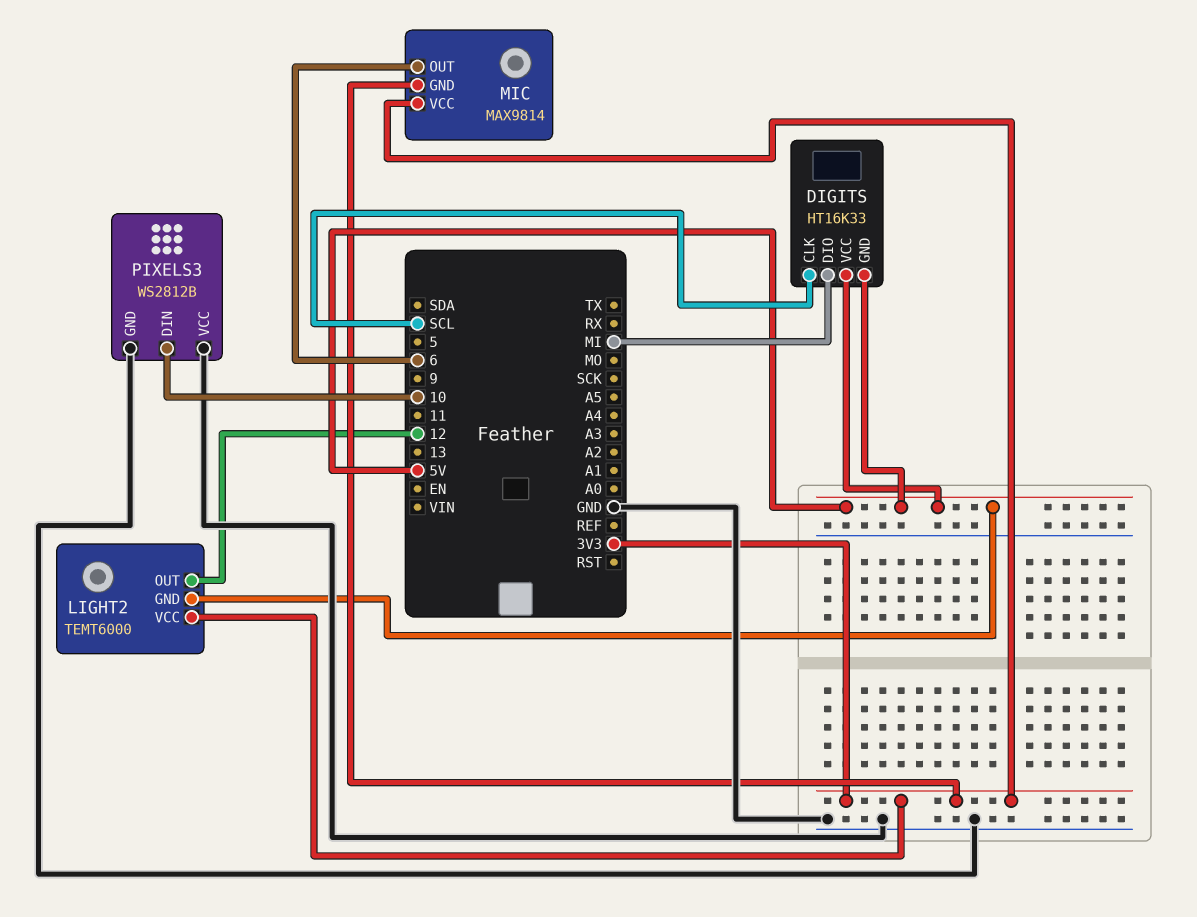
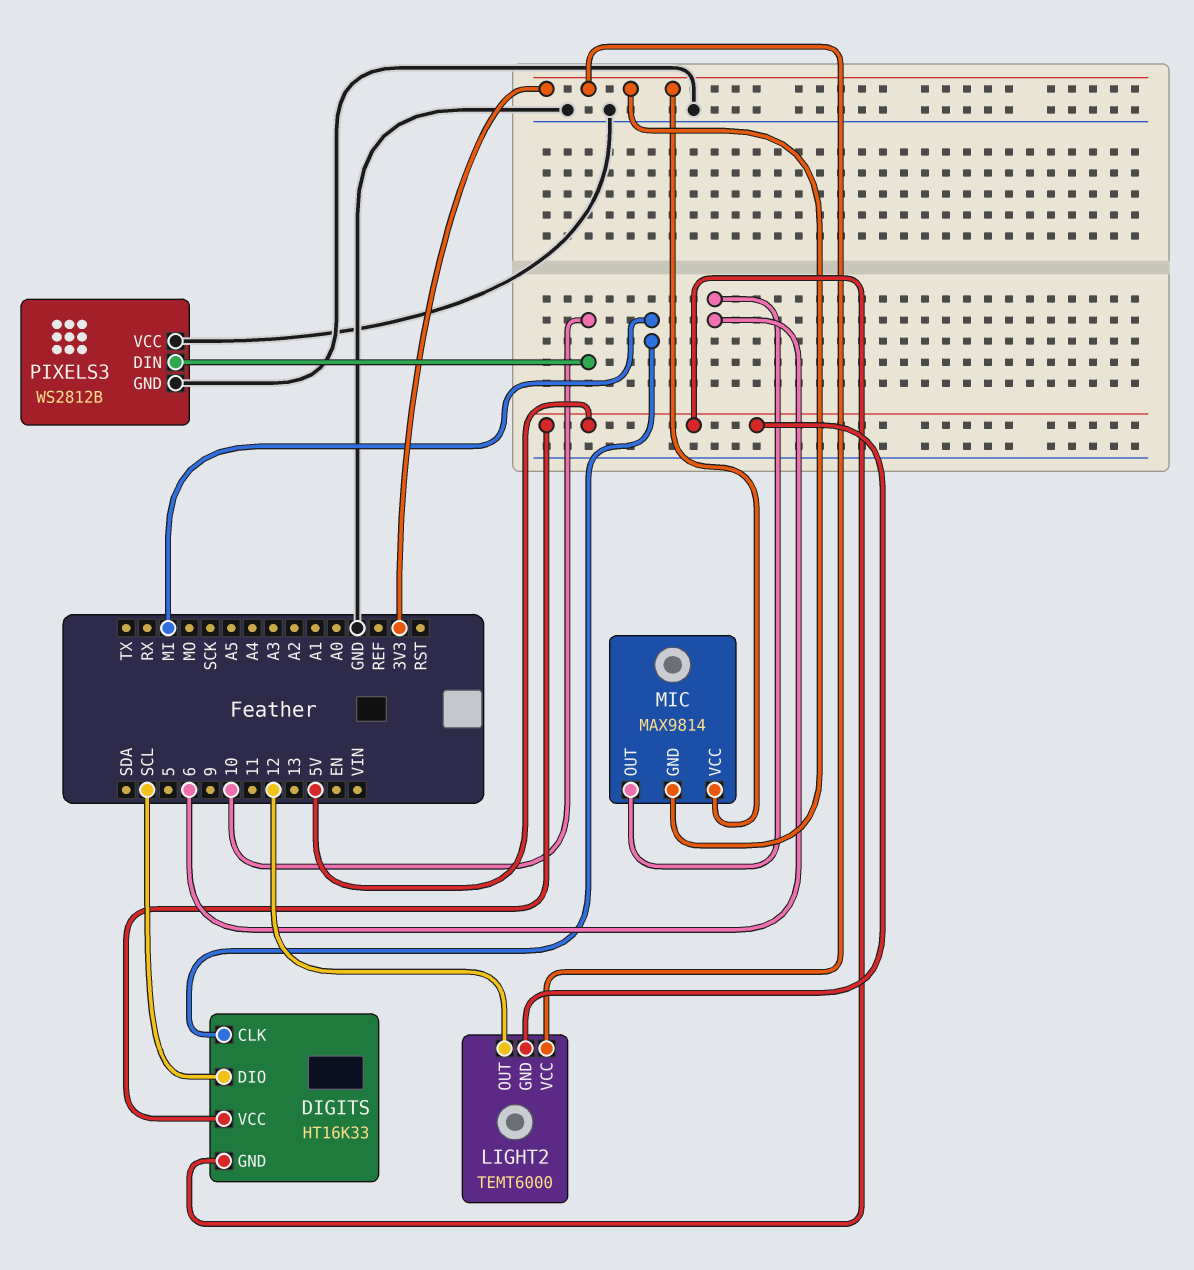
DIGITS pin CLK: SCL -> MI
DIGITS pin DIO: MI -> SCL

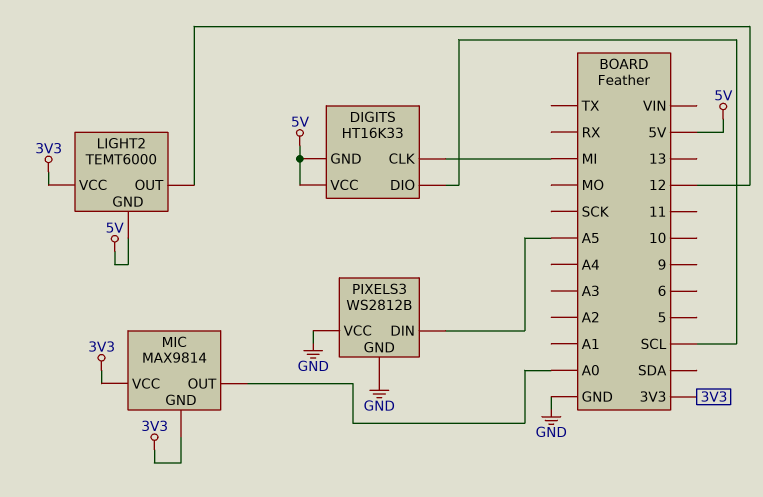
MIC pin OUT: 6 -> A0
PIXELS3 pin DIN: 10 -> A5

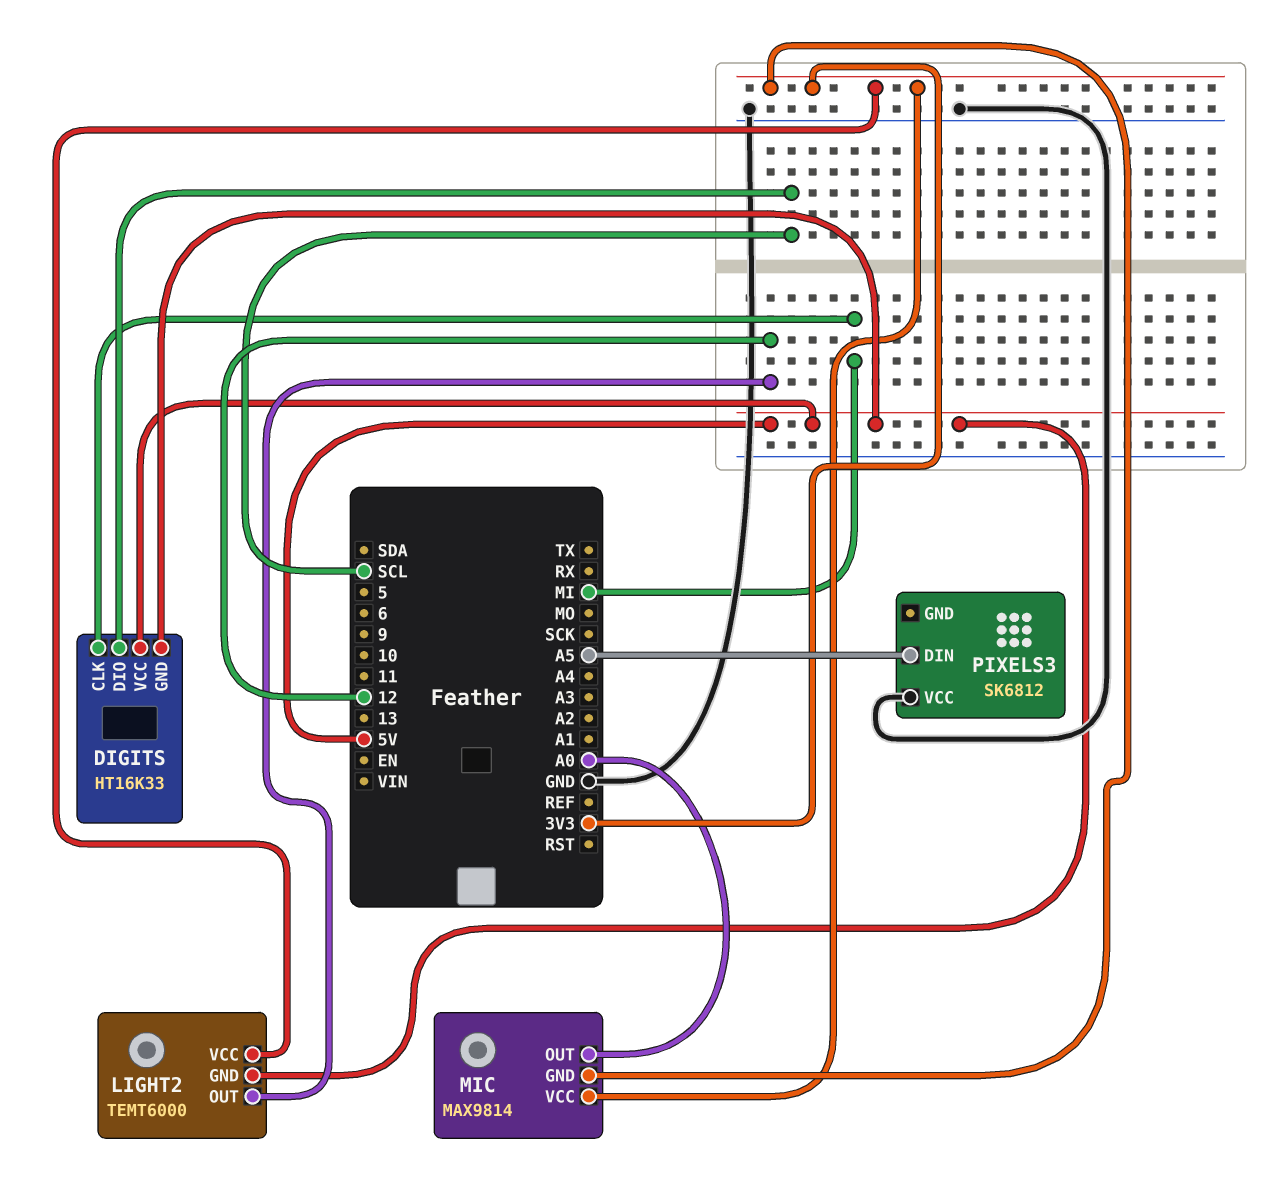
PIXELS3: WS2812B -> SK6812
PIXELS3 pin GND: GND -> none

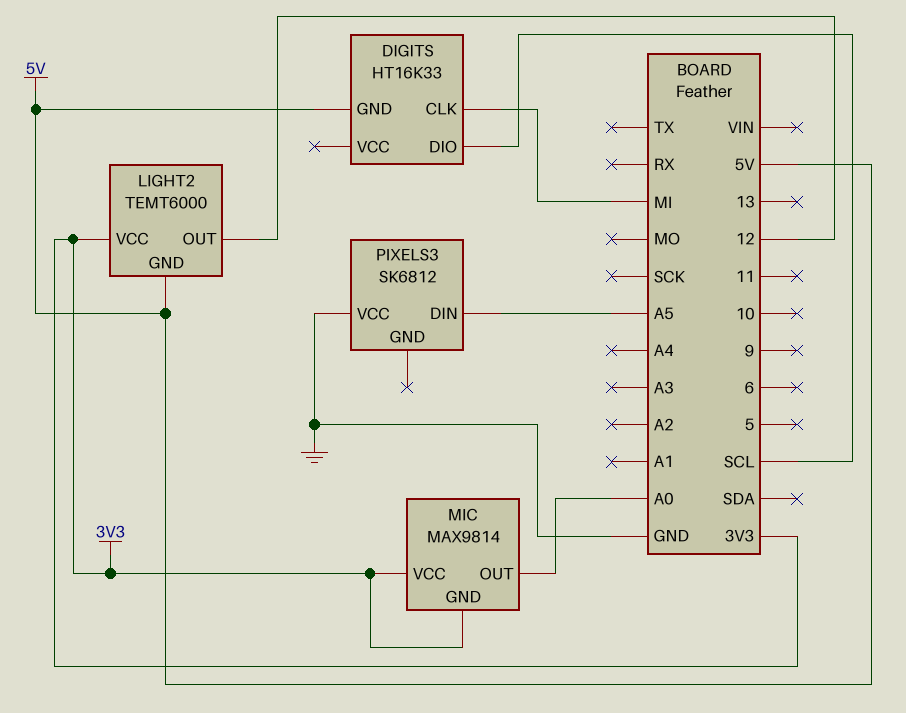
DIGITS pin VCC: 5V -> none

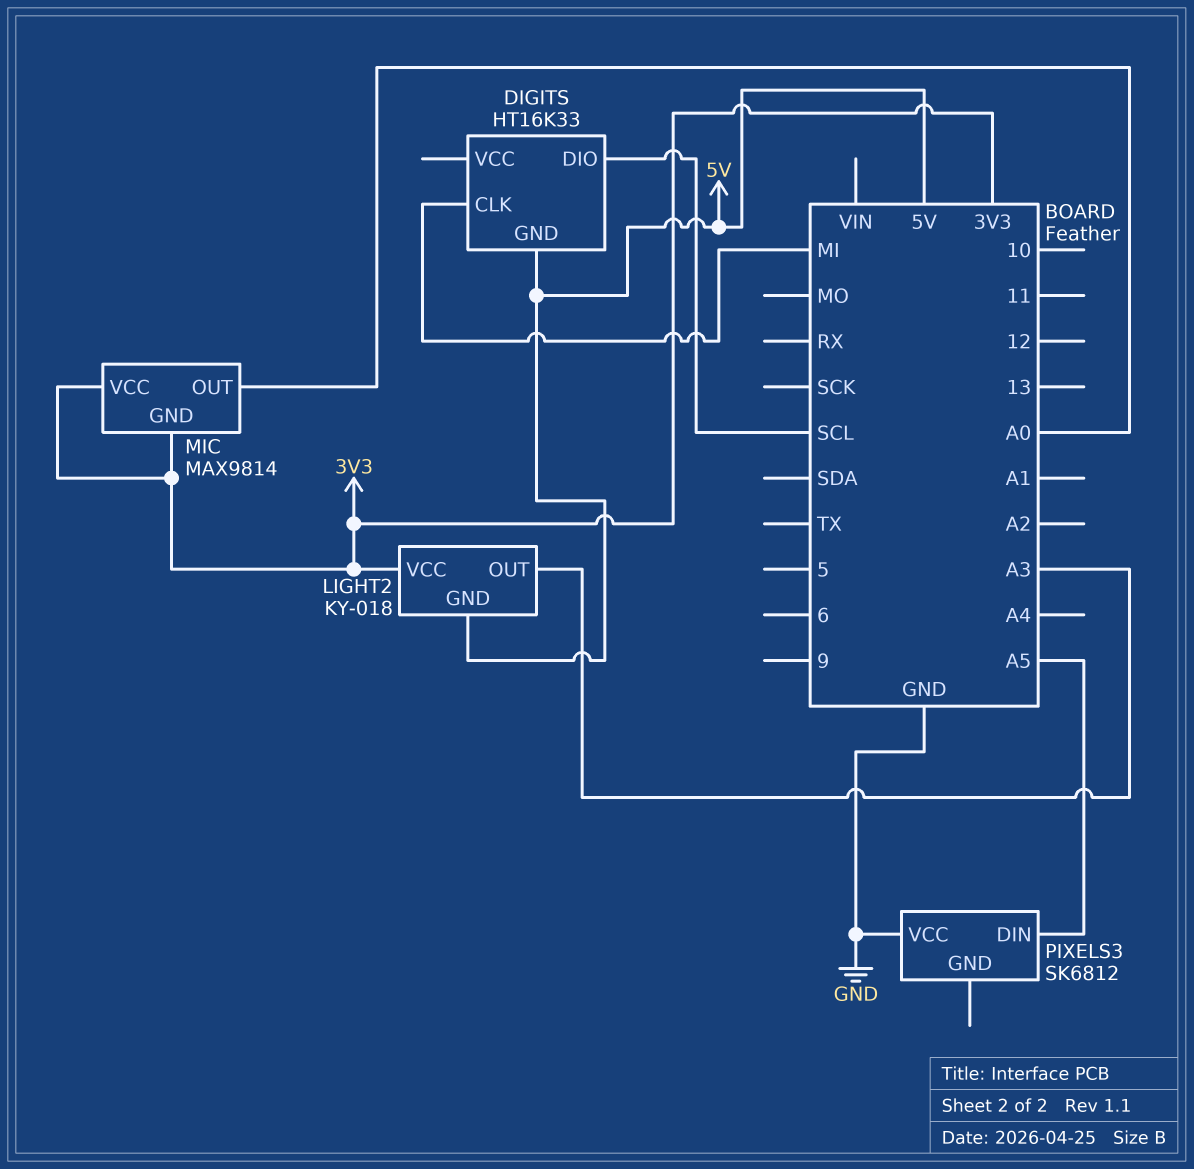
LIGHT2: TEMT6000 -> KY-018
LIGHT2 pin OUT: 12 -> A3

